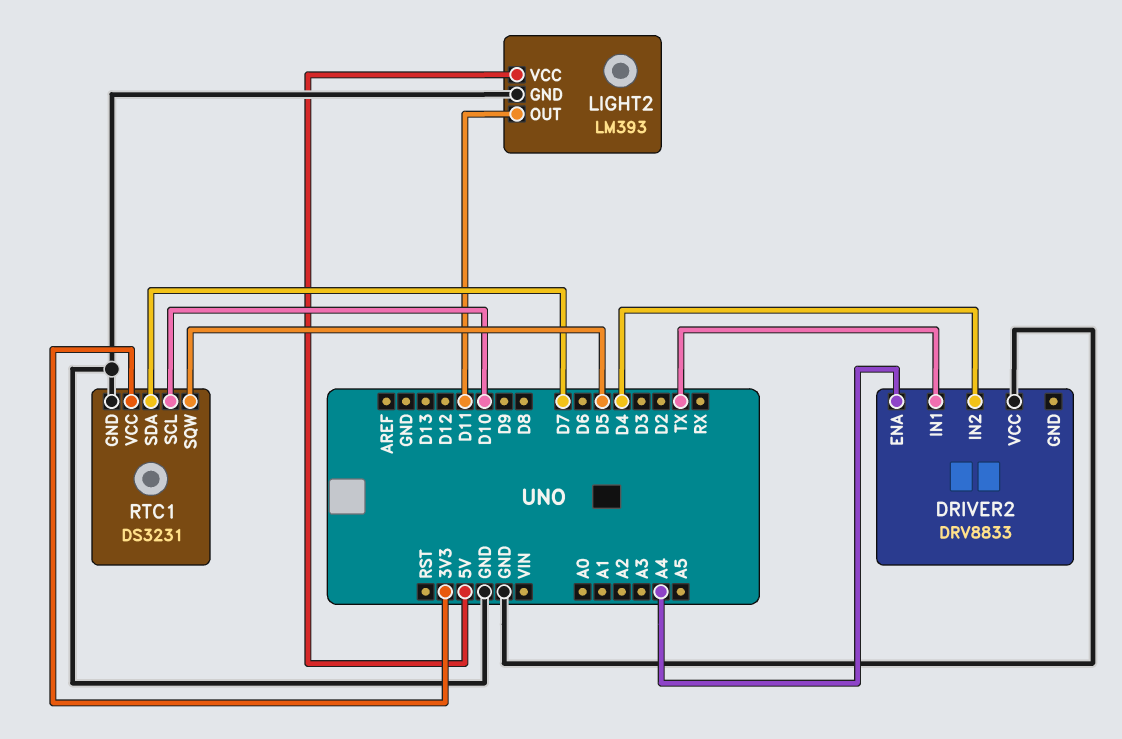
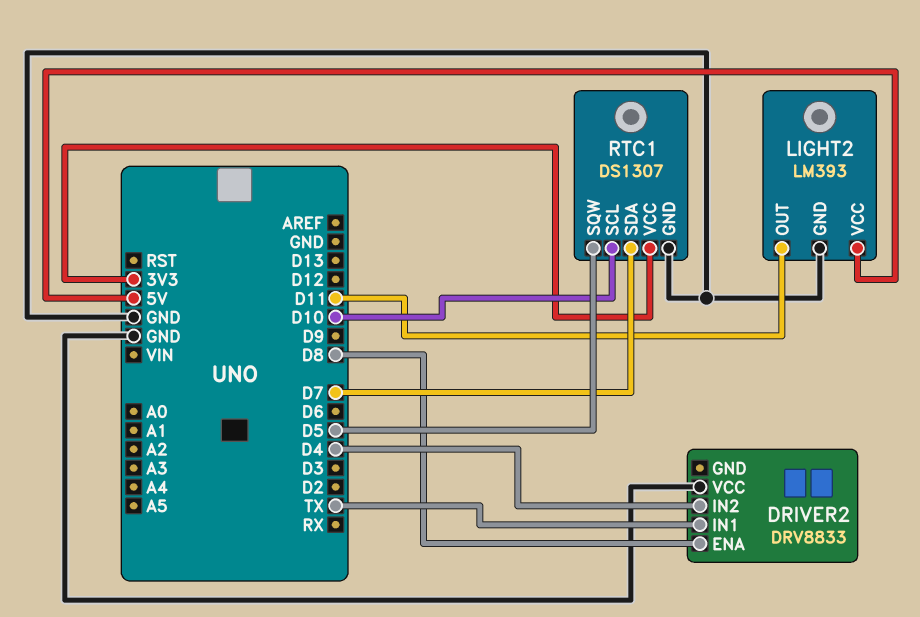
DRIVER2 pin ENA: A4 -> D8
RTC1: DS3231 -> DS1307

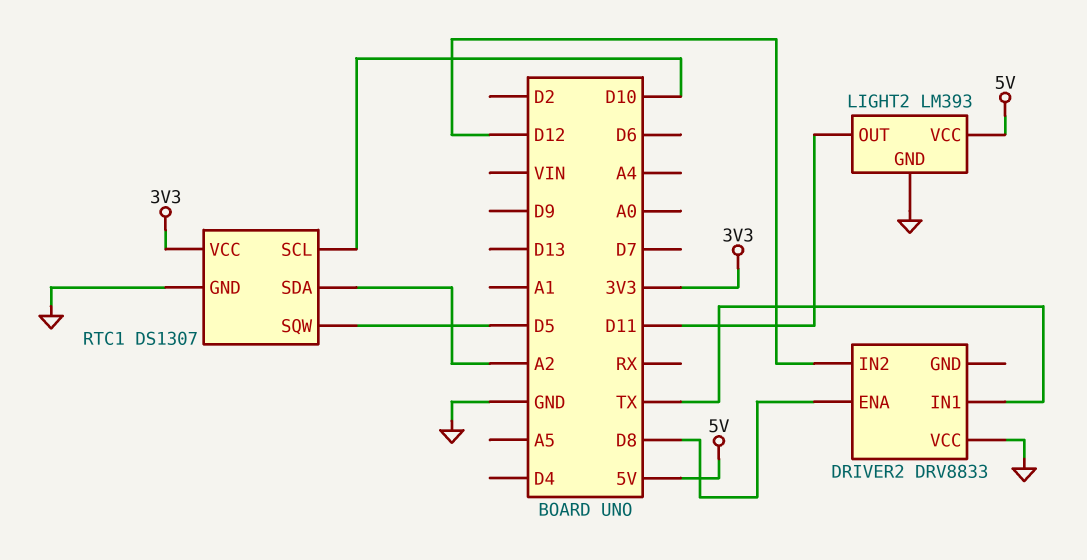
DRIVER2 pin IN2: D4 -> D12
RTC1 pin SDA: D7 -> A2

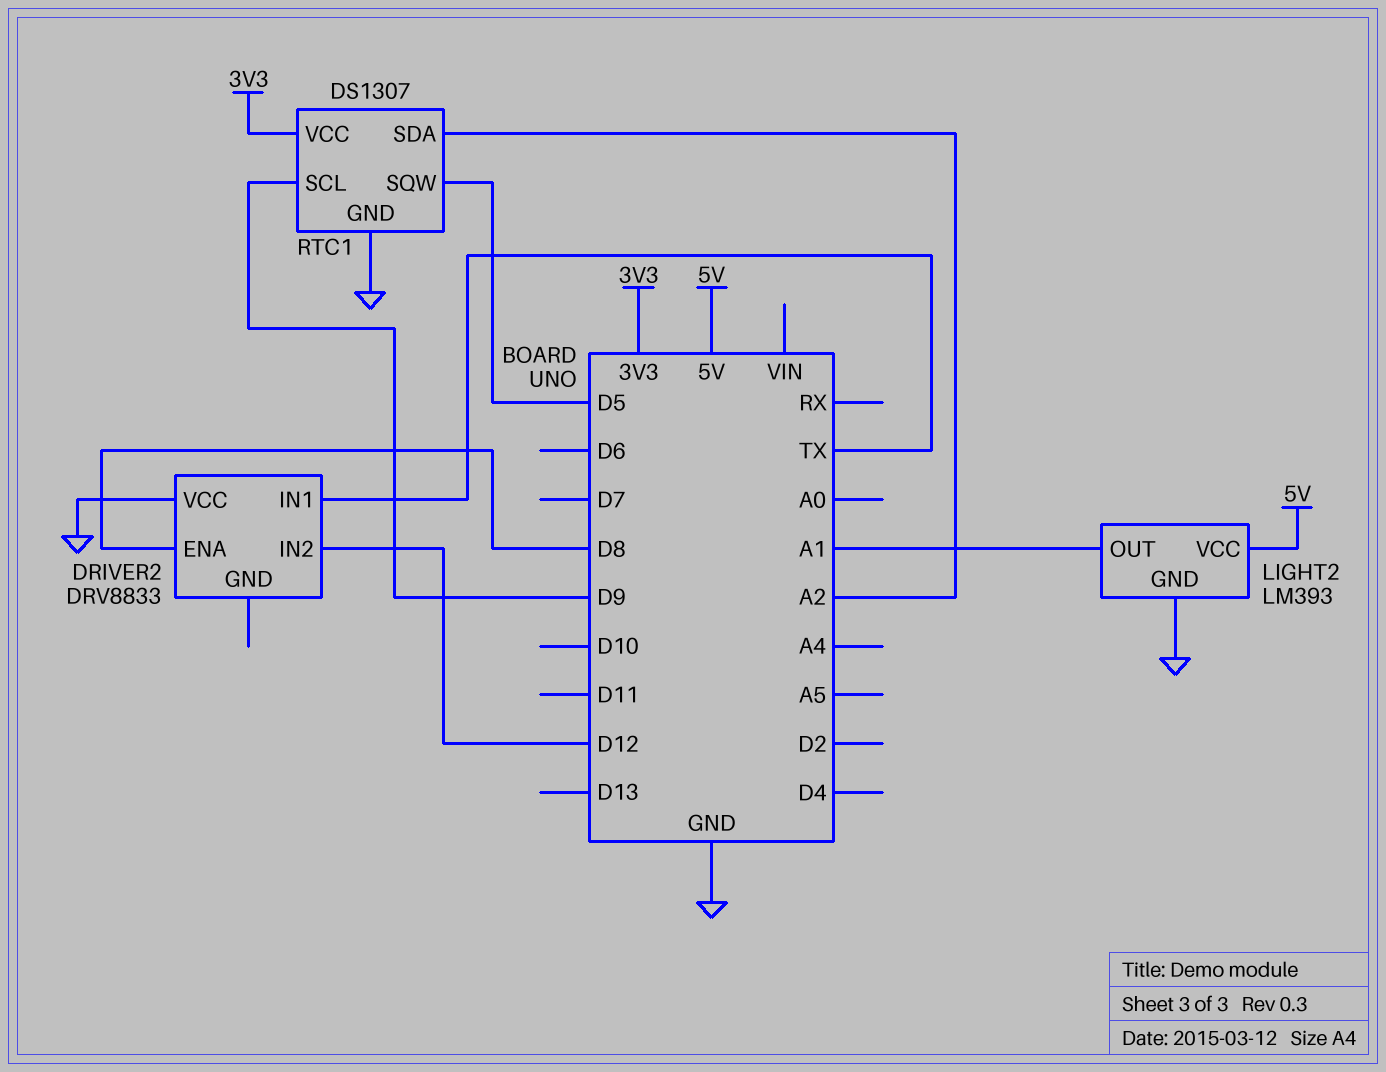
LIGHT2 pin OUT: D11 -> A1
RTC1 pin SCL: D10 -> D9

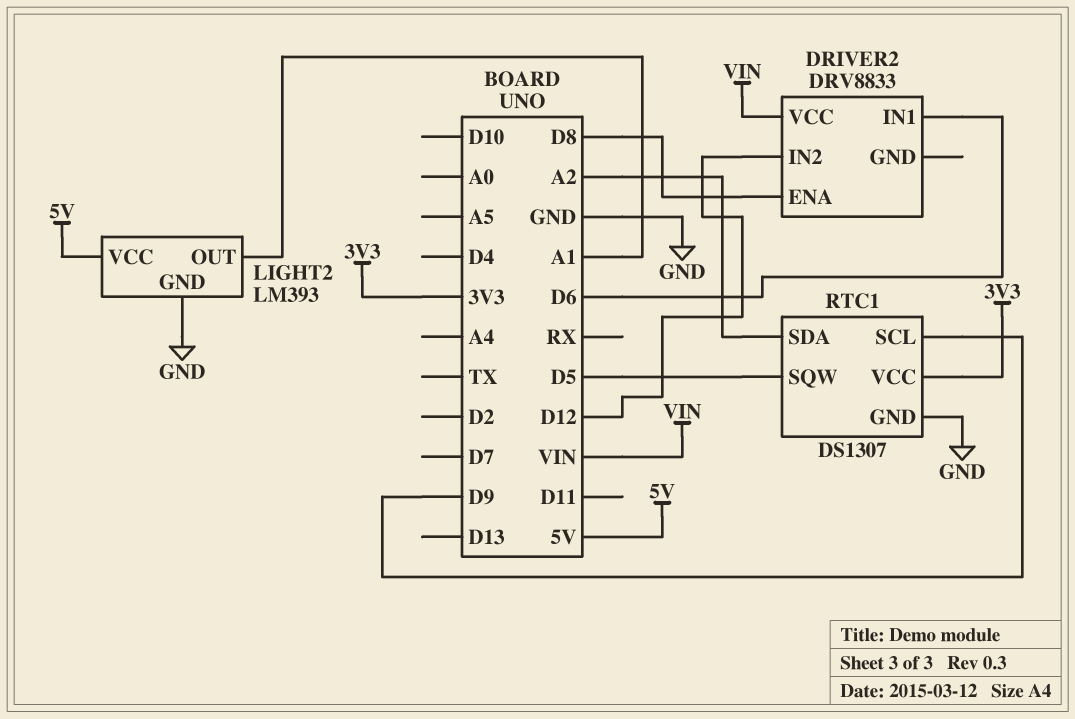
DRIVER2 pin IN1: TX -> D6
DRIVER2 pin VCC: GND -> VIN

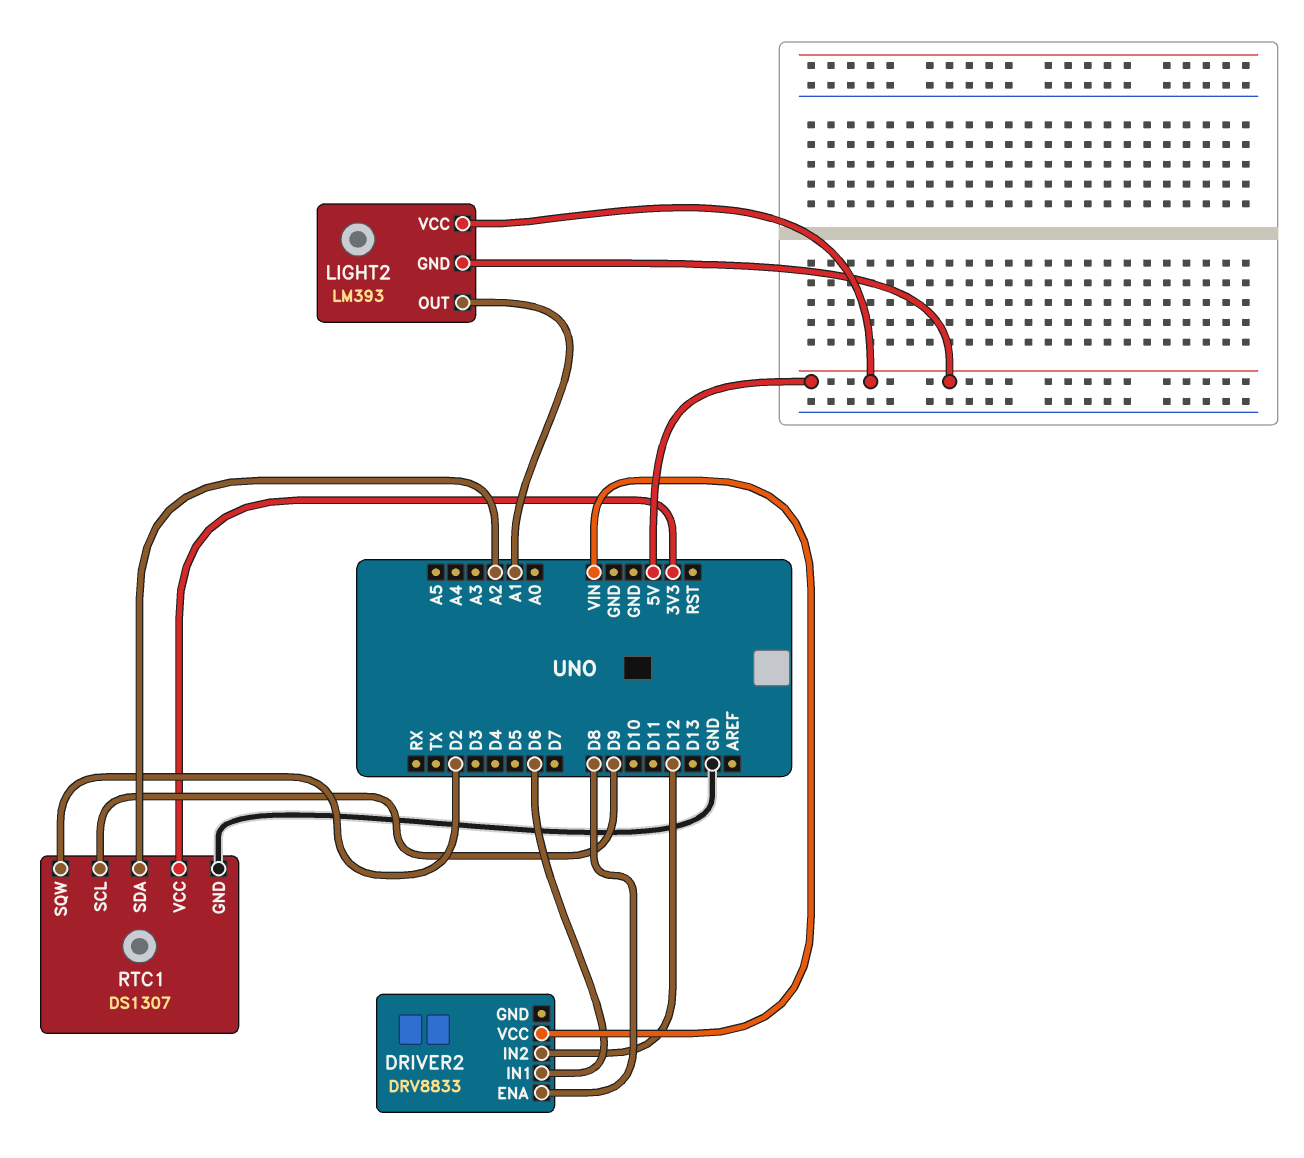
LIGHT2 pin GND: GND -> 5V
RTC1 pin SQW: D5 -> D2

